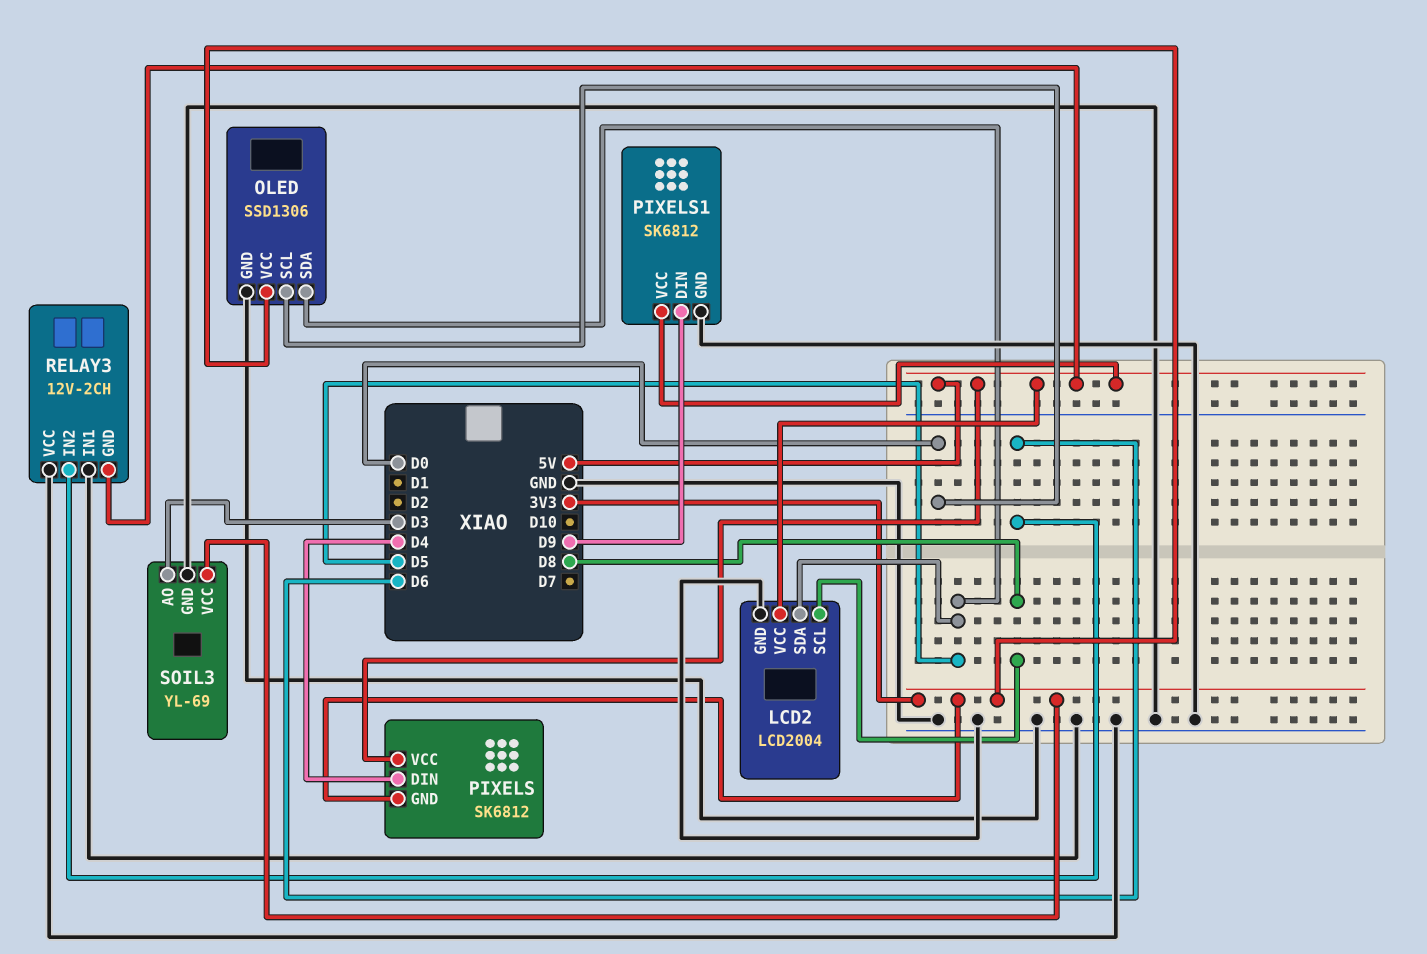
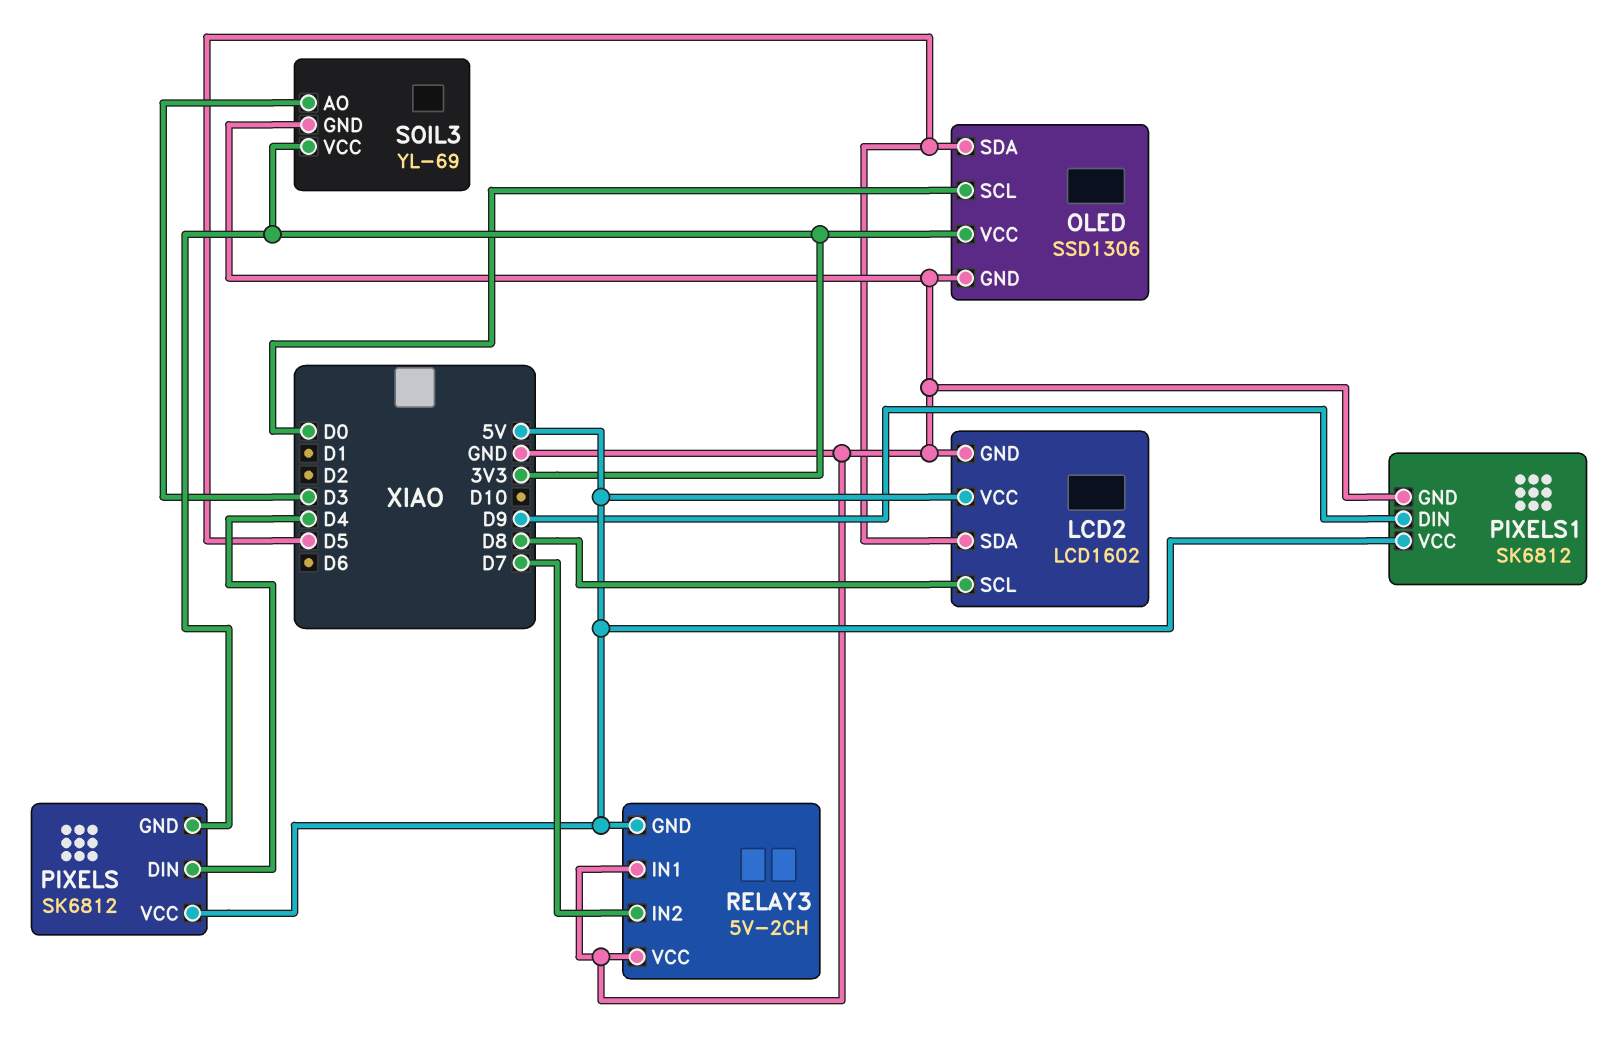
LCD2: LCD2004 -> LCD1602
RELAY3: 12V-2CH -> 5V-2CH
RELAY3 pin IN2: D6 -> D7

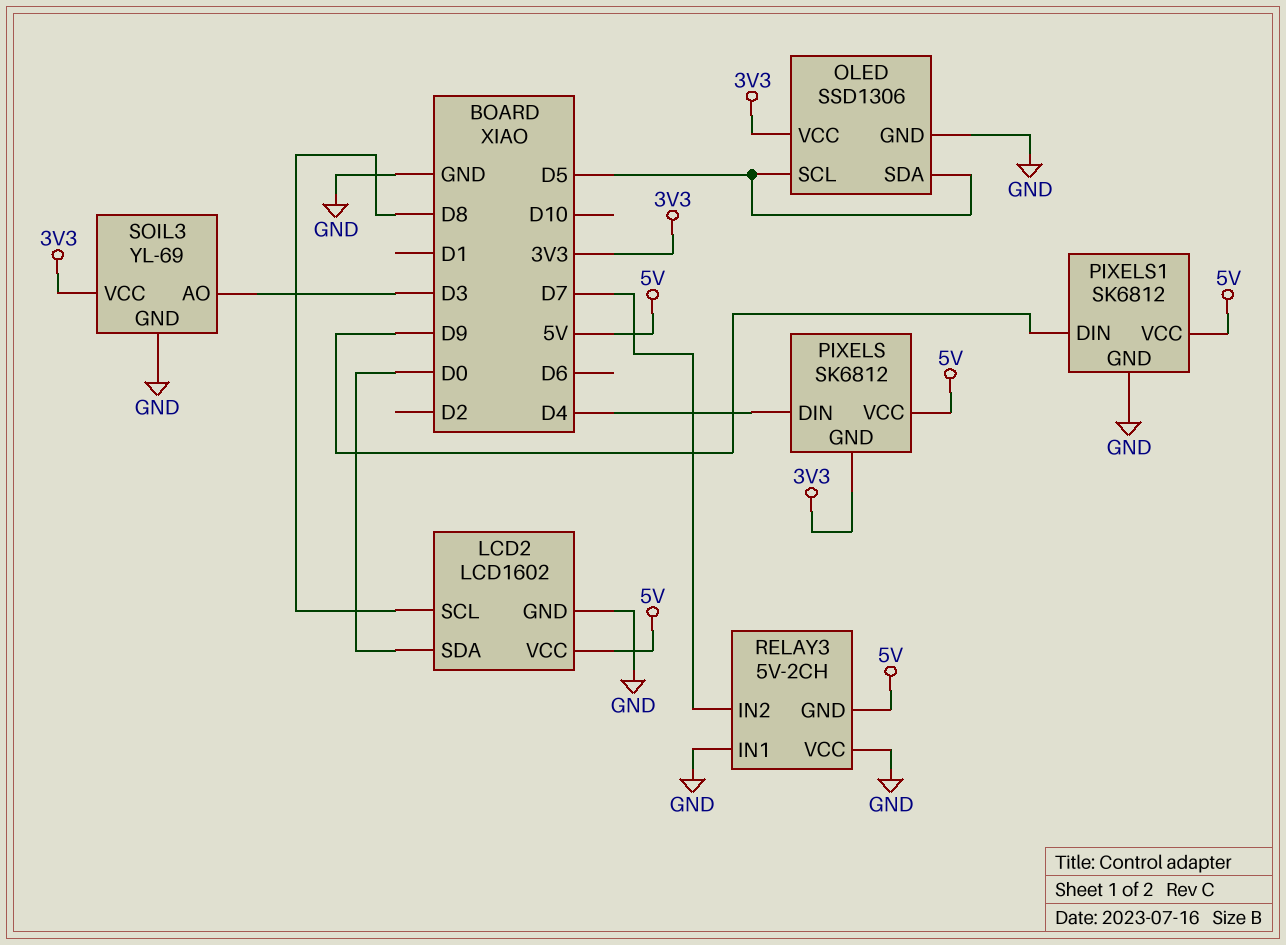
LCD2 pin SDA: D5 -> D0
OLED pin SCL: D0 -> D5

